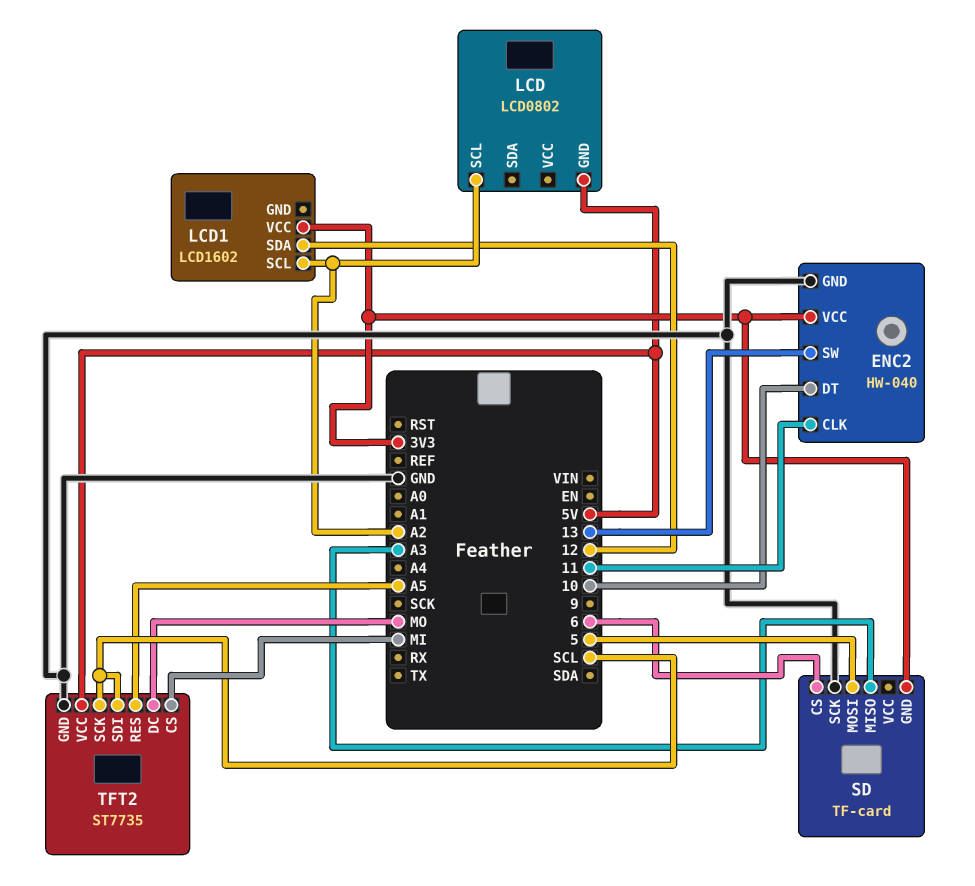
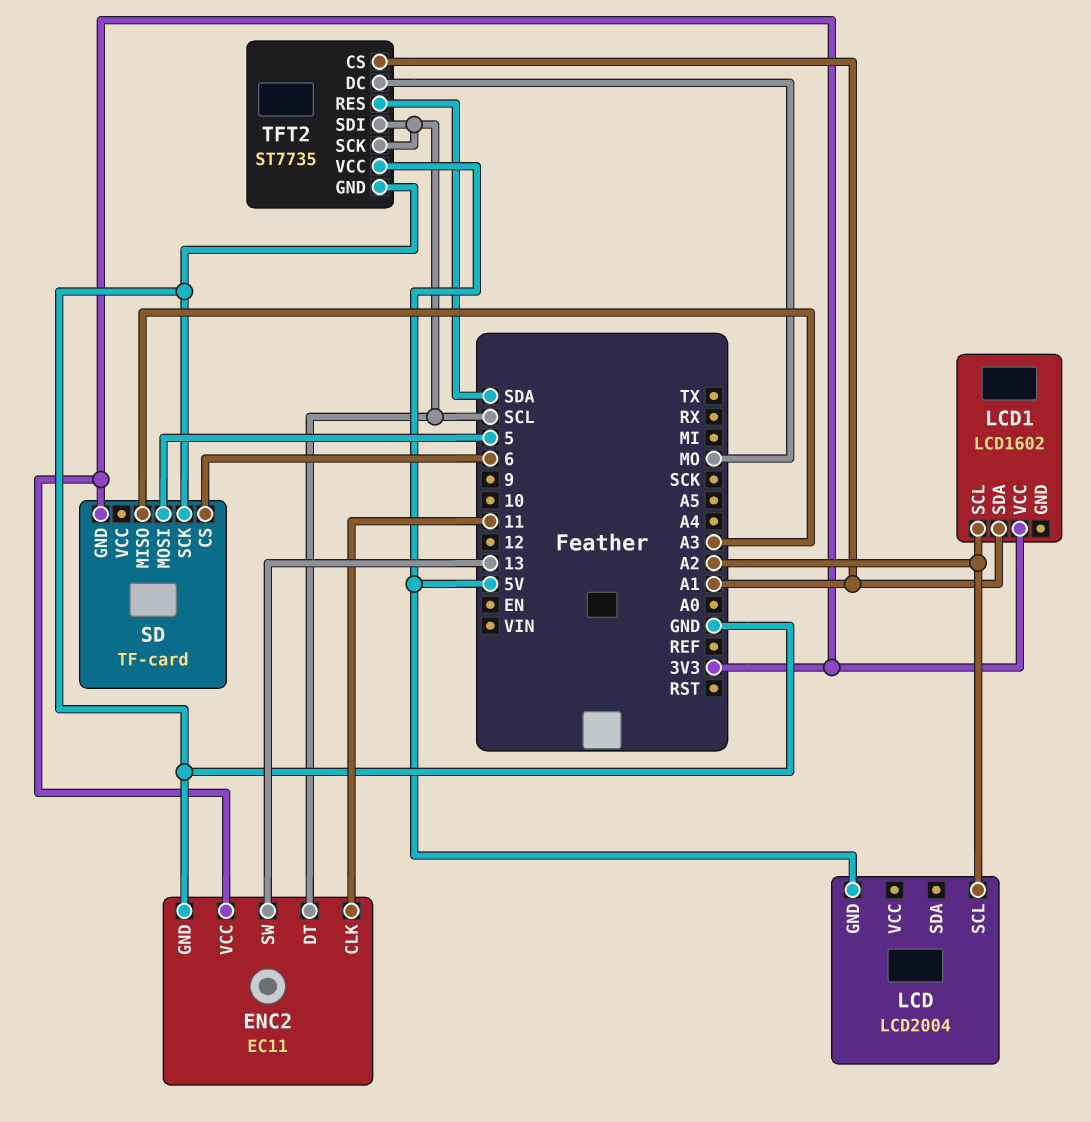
ENC2: HW-040 -> EC11
ENC2 pin DT: 10 -> SCL
LCD: LCD0802 -> LCD2004
LCD1 pin SDA: 12 -> A1
TFT2 pin CS: MI -> A1
TFT2 pin RES: A5 -> SDA

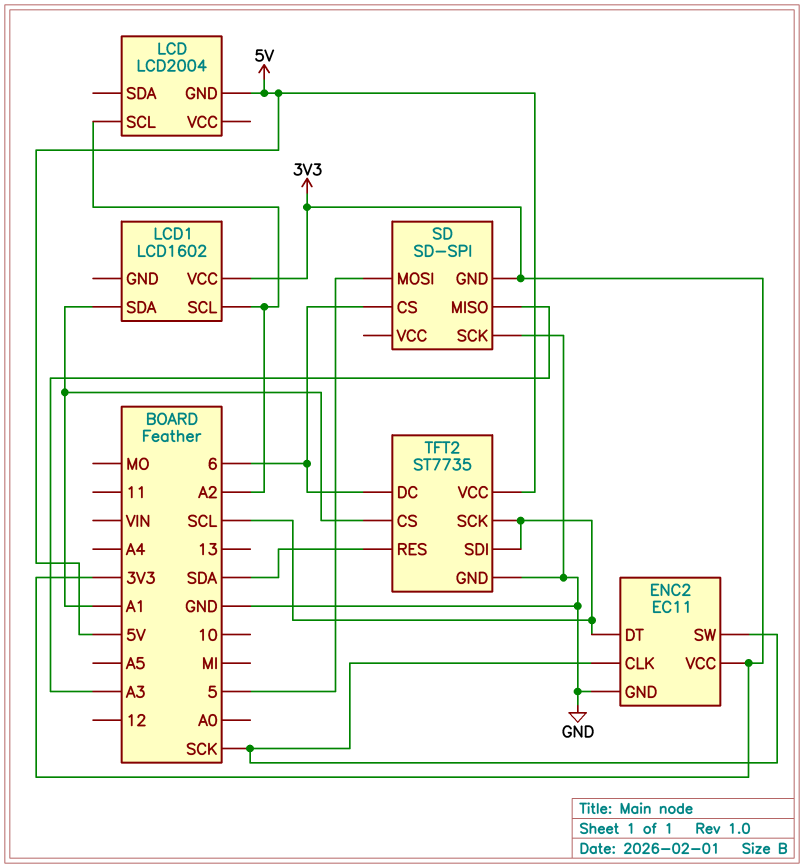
ENC2 pin CLK: 11 -> SCK
ENC2 pin SW: 13 -> SCK
SD: TF-card -> SD-SPI
TFT2 pin DC: MO -> 6

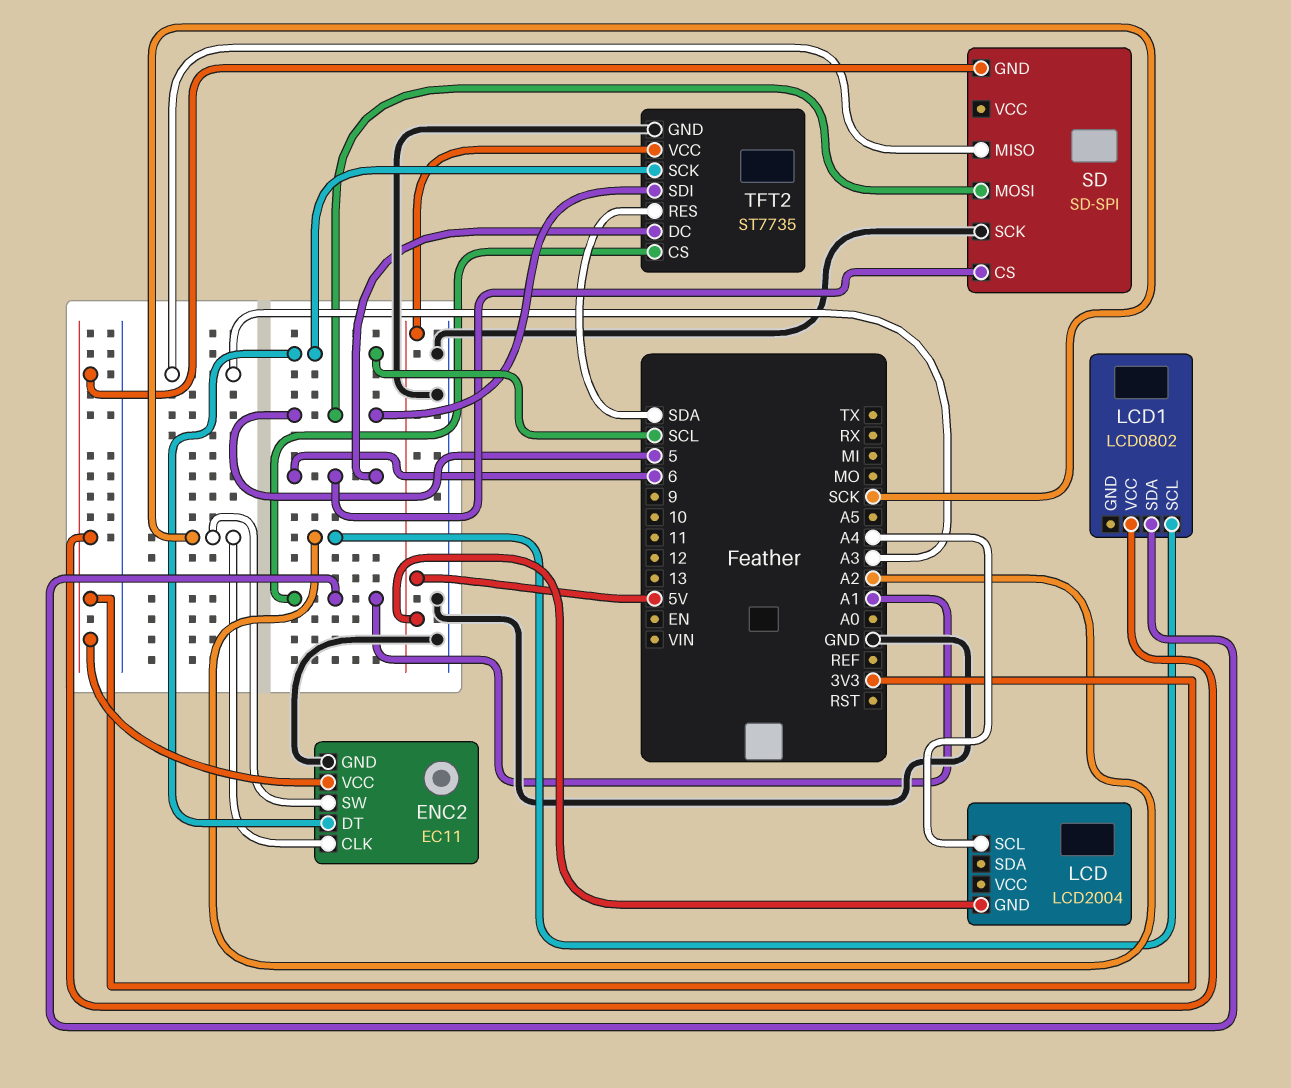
LCD pin SCL: A2 -> A4
LCD1: LCD1602 -> LCD0802
TFT2 pin SDI: SCL -> 5

